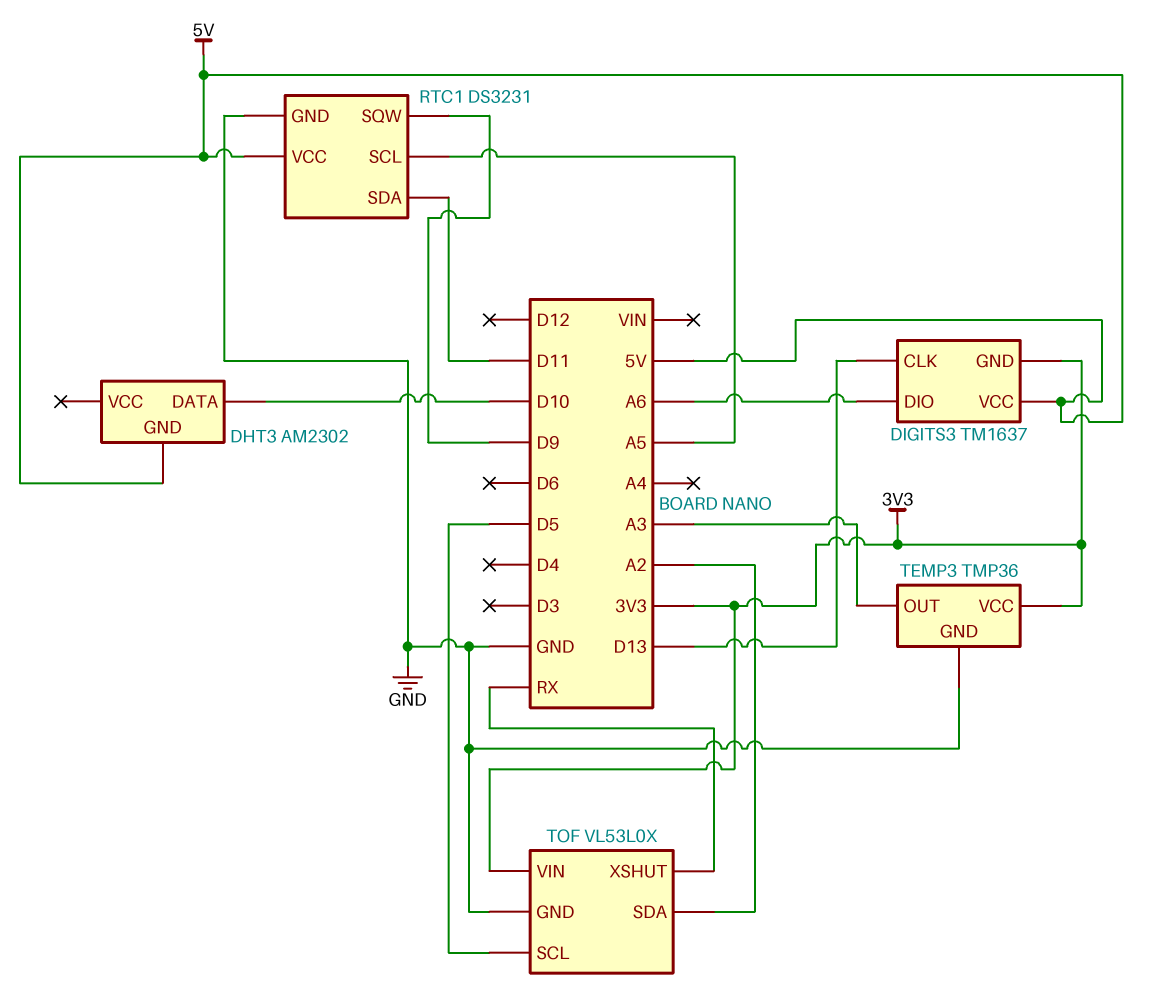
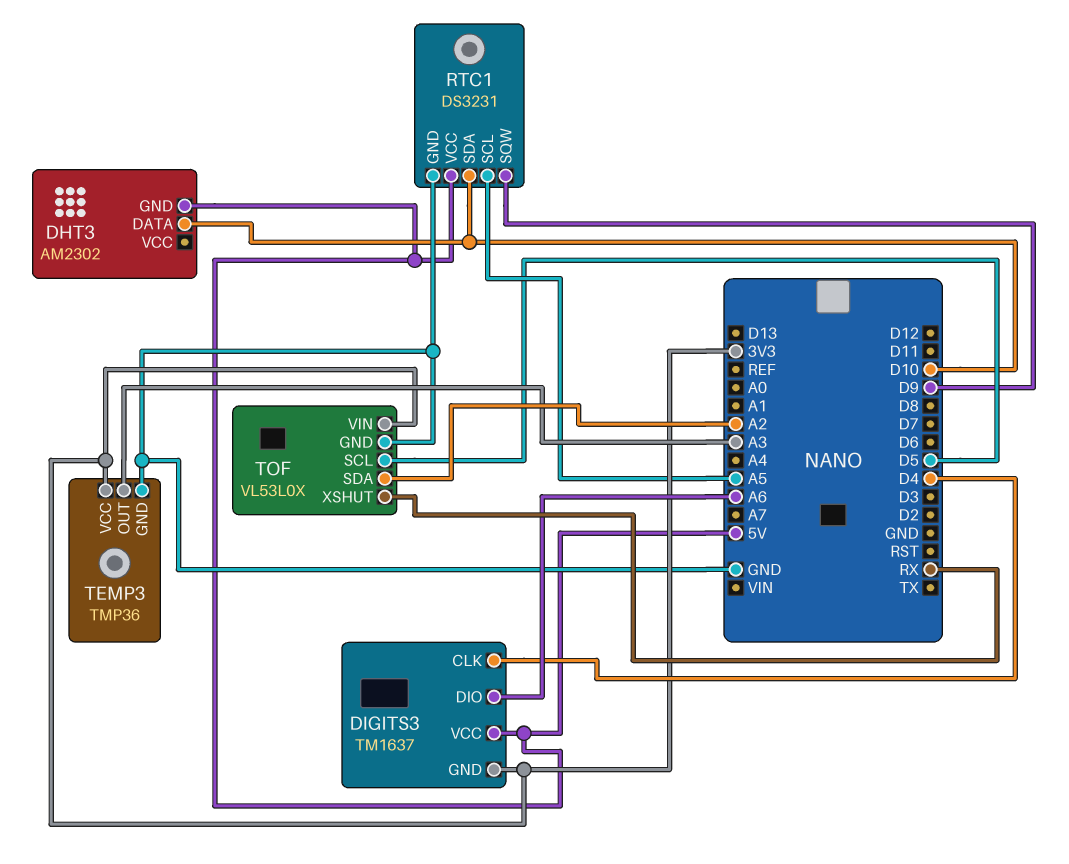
DIGITS3 pin CLK: D13 -> D4
RTC1 pin SDA: D11 -> D10

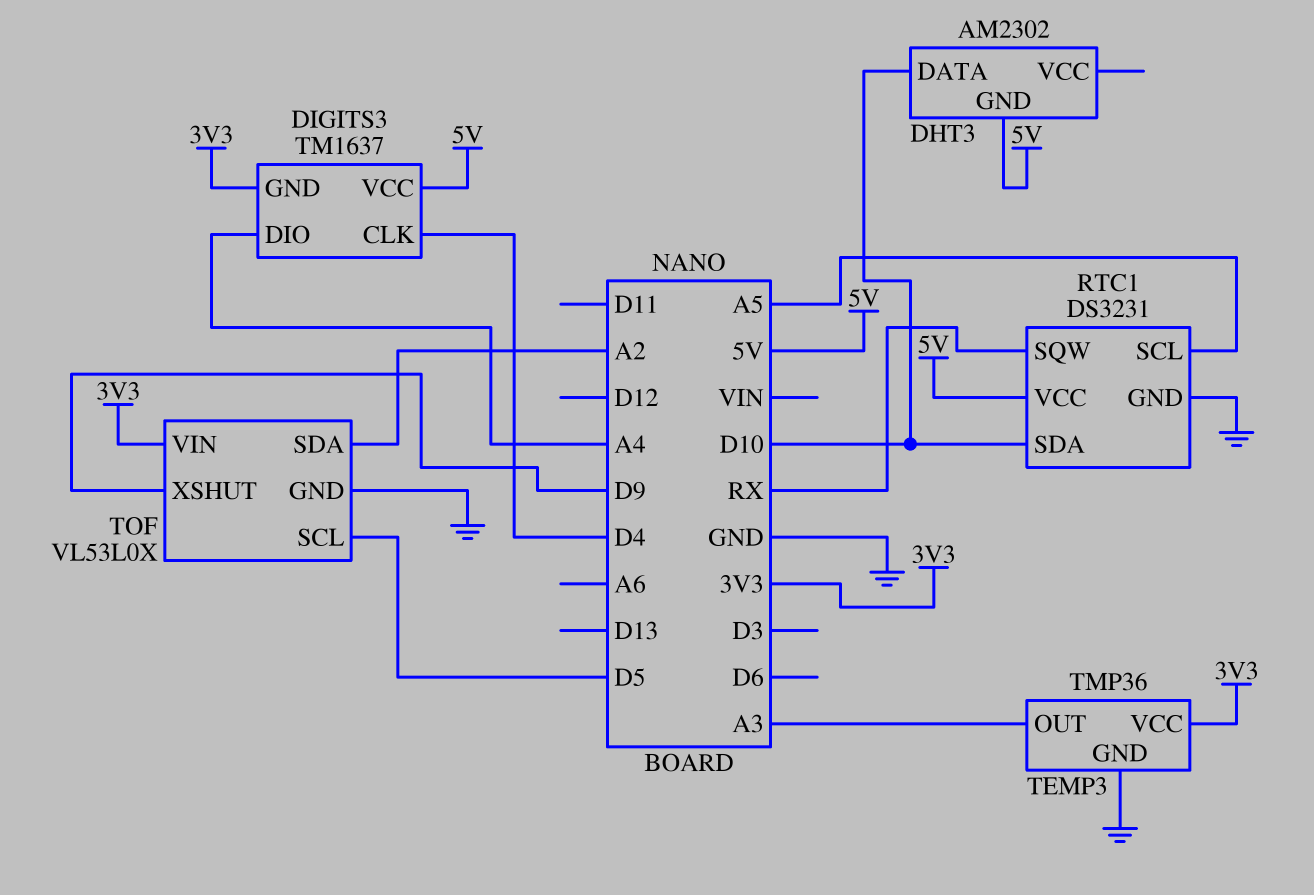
DIGITS3 pin DIO: A6 -> A4
RTC1 pin SQW: D9 -> RX
TOF pin XSHUT: RX -> D9

